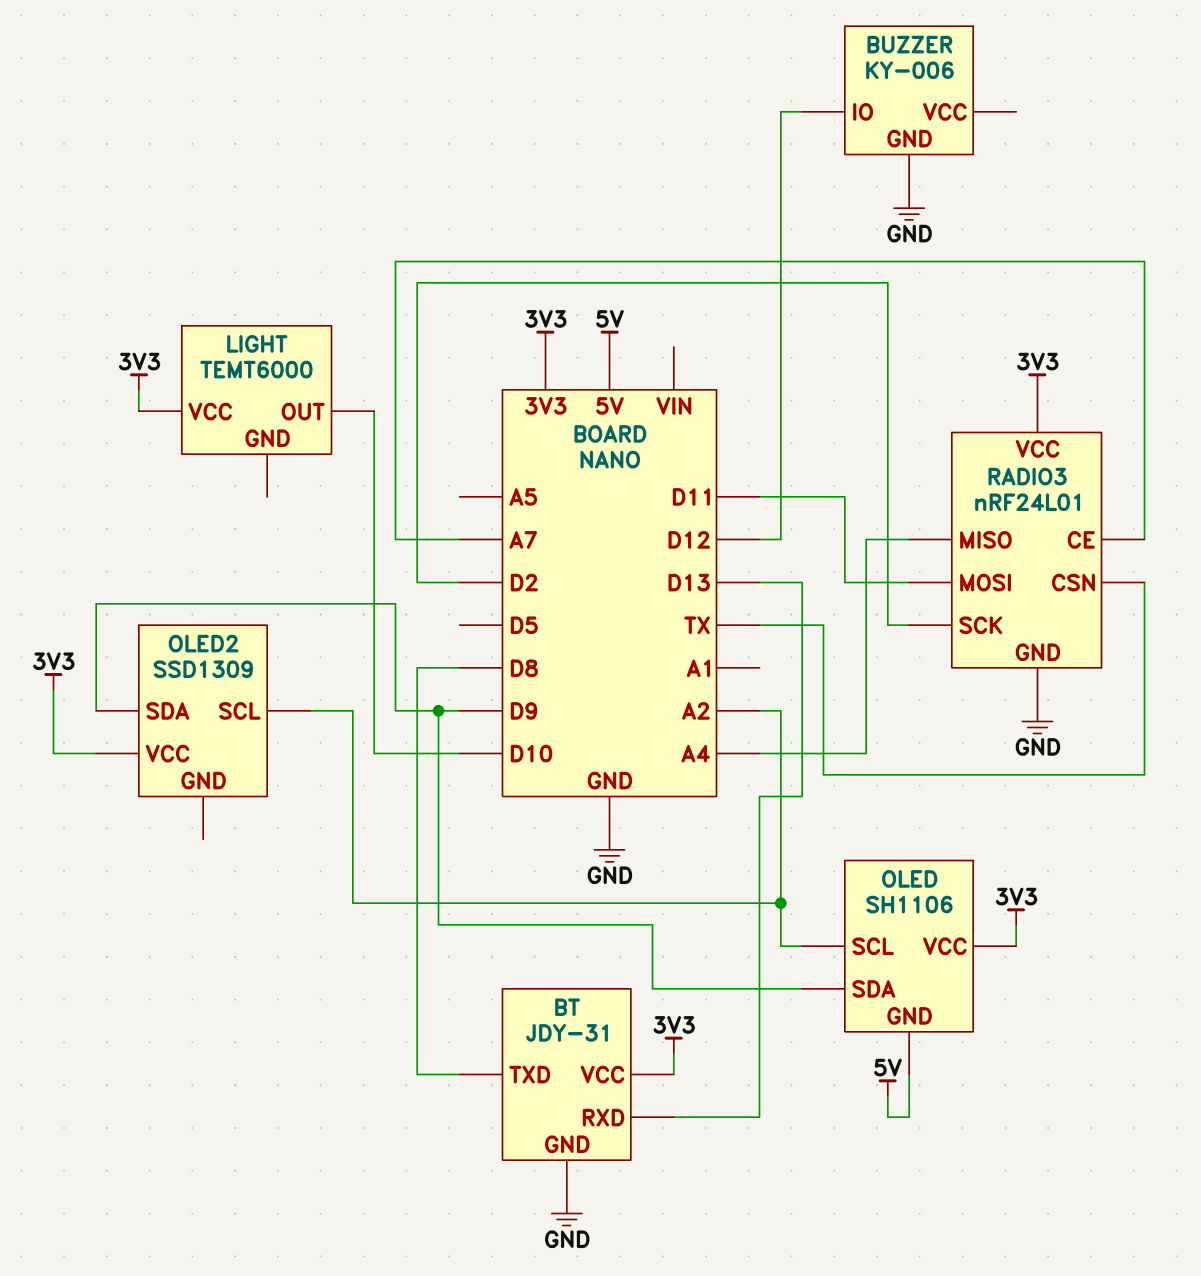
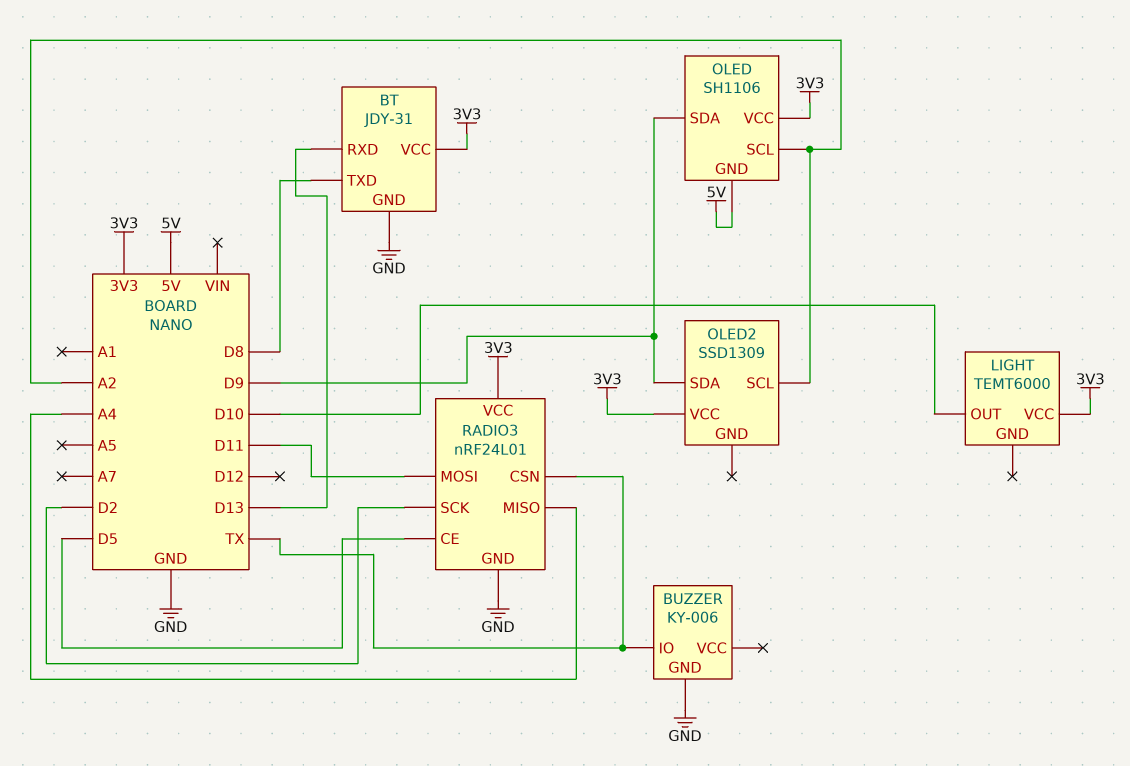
BUZZER pin IO: D12 -> TX
RADIO3 pin CE: A7 -> D5

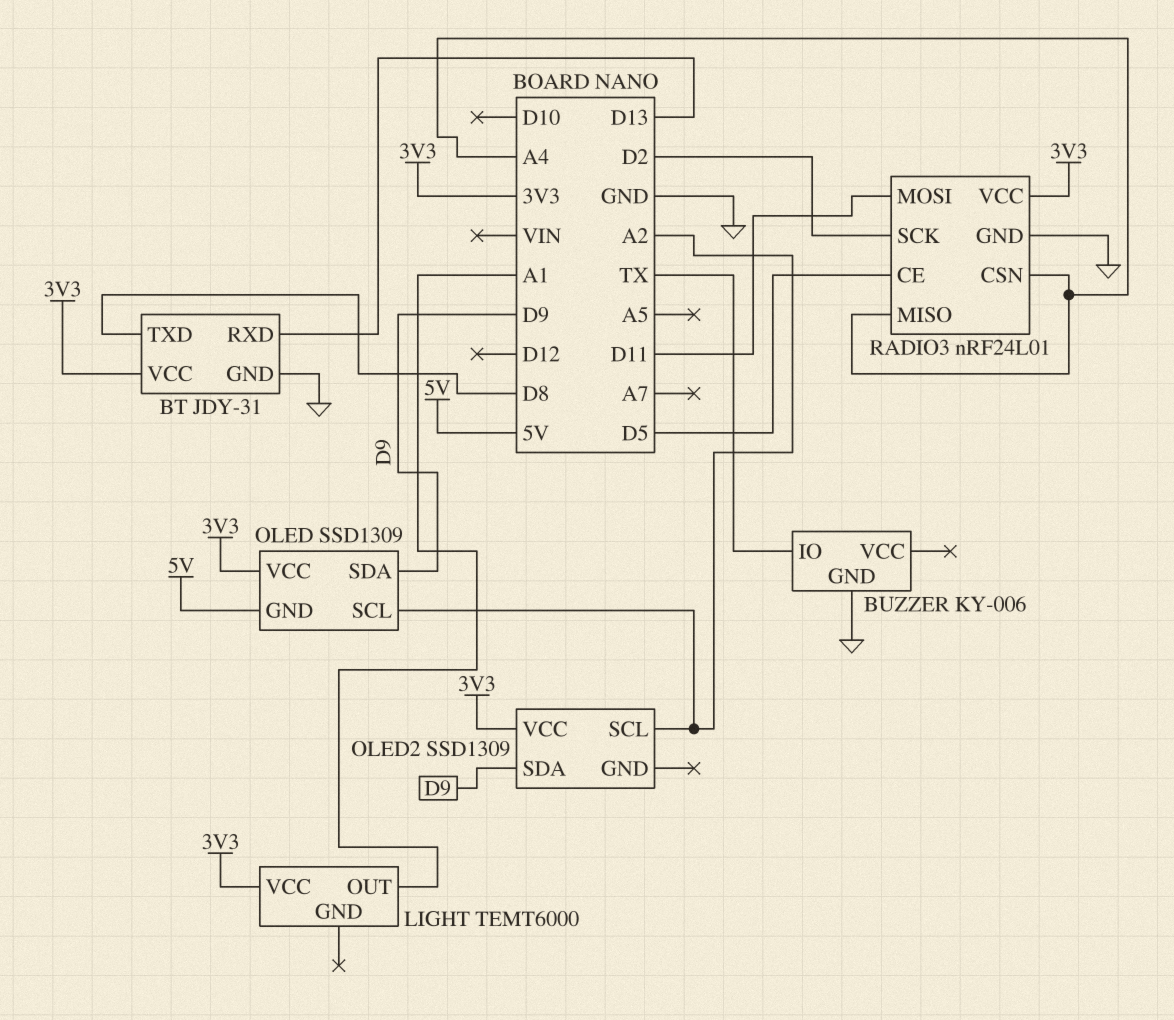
LIGHT pin OUT: D10 -> A1
OLED: SH1106 -> SSD1309
RADIO3 pin CSN: TX -> A4

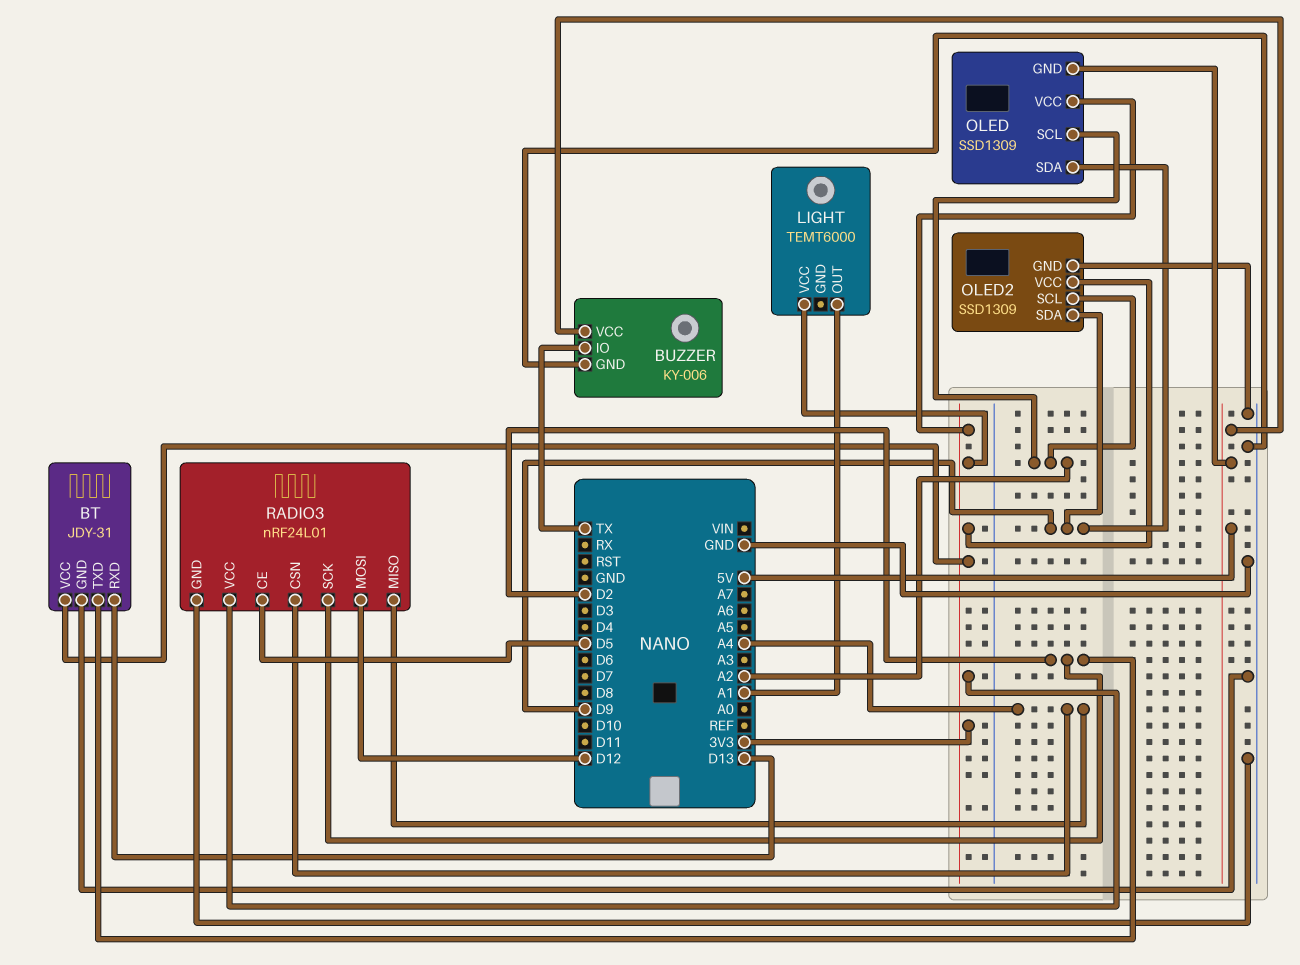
BT pin TXD: D8 -> D2
BUZZER pin VCC: none -> 5V
OLED2 pin GND: none -> GND
RADIO3 pin MOSI: D11 -> D12

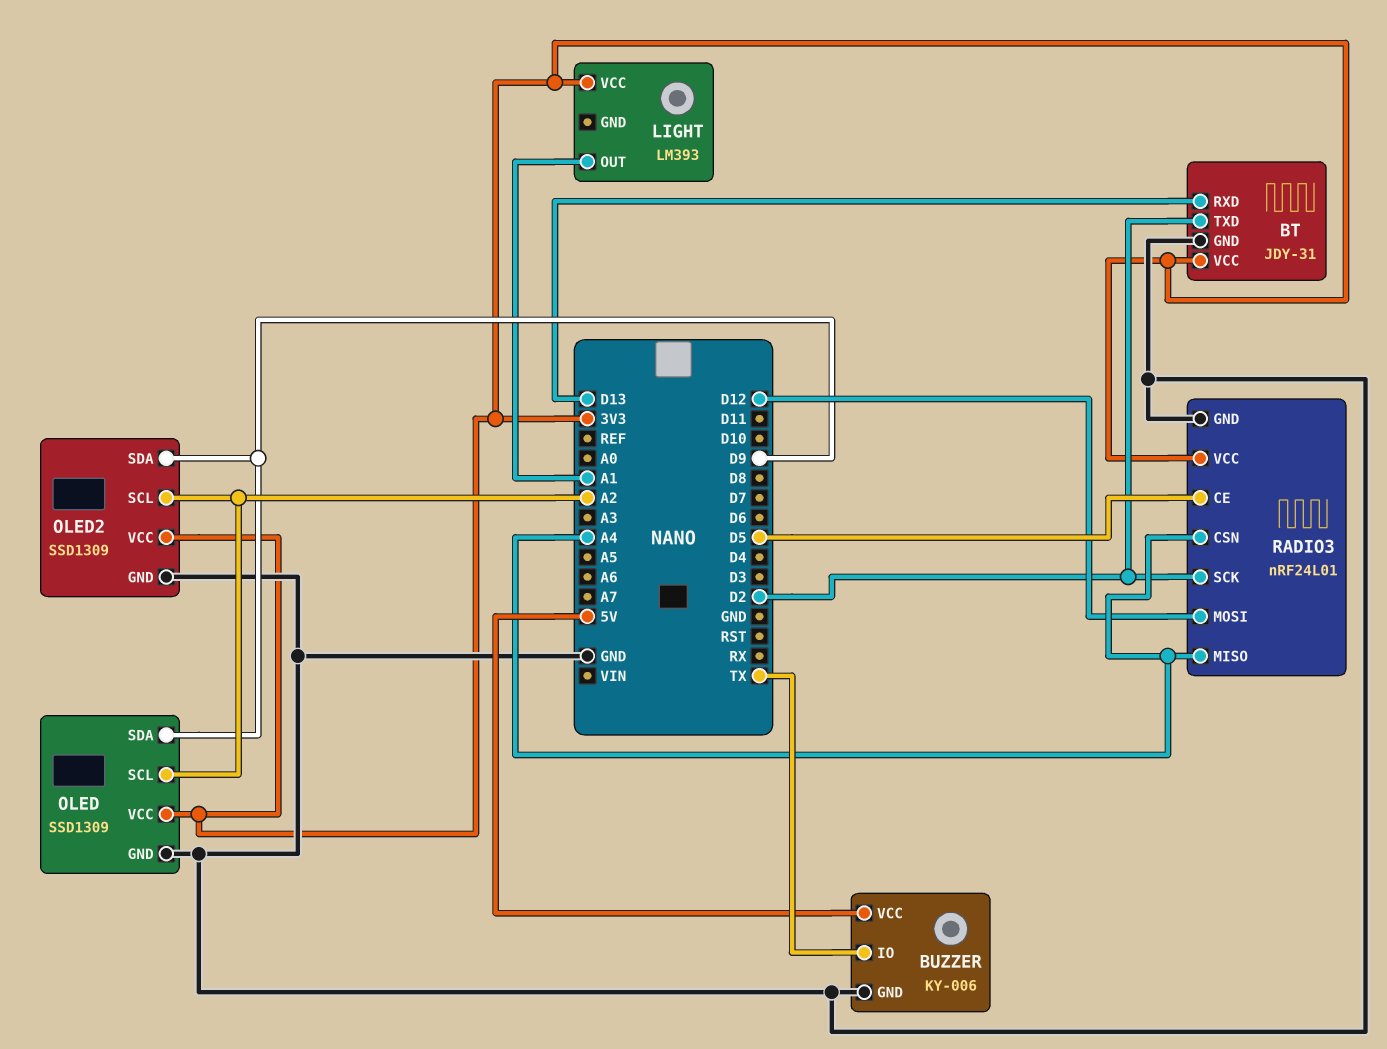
LIGHT: TEMT6000 -> LM393
OLED pin GND: 5V -> GND

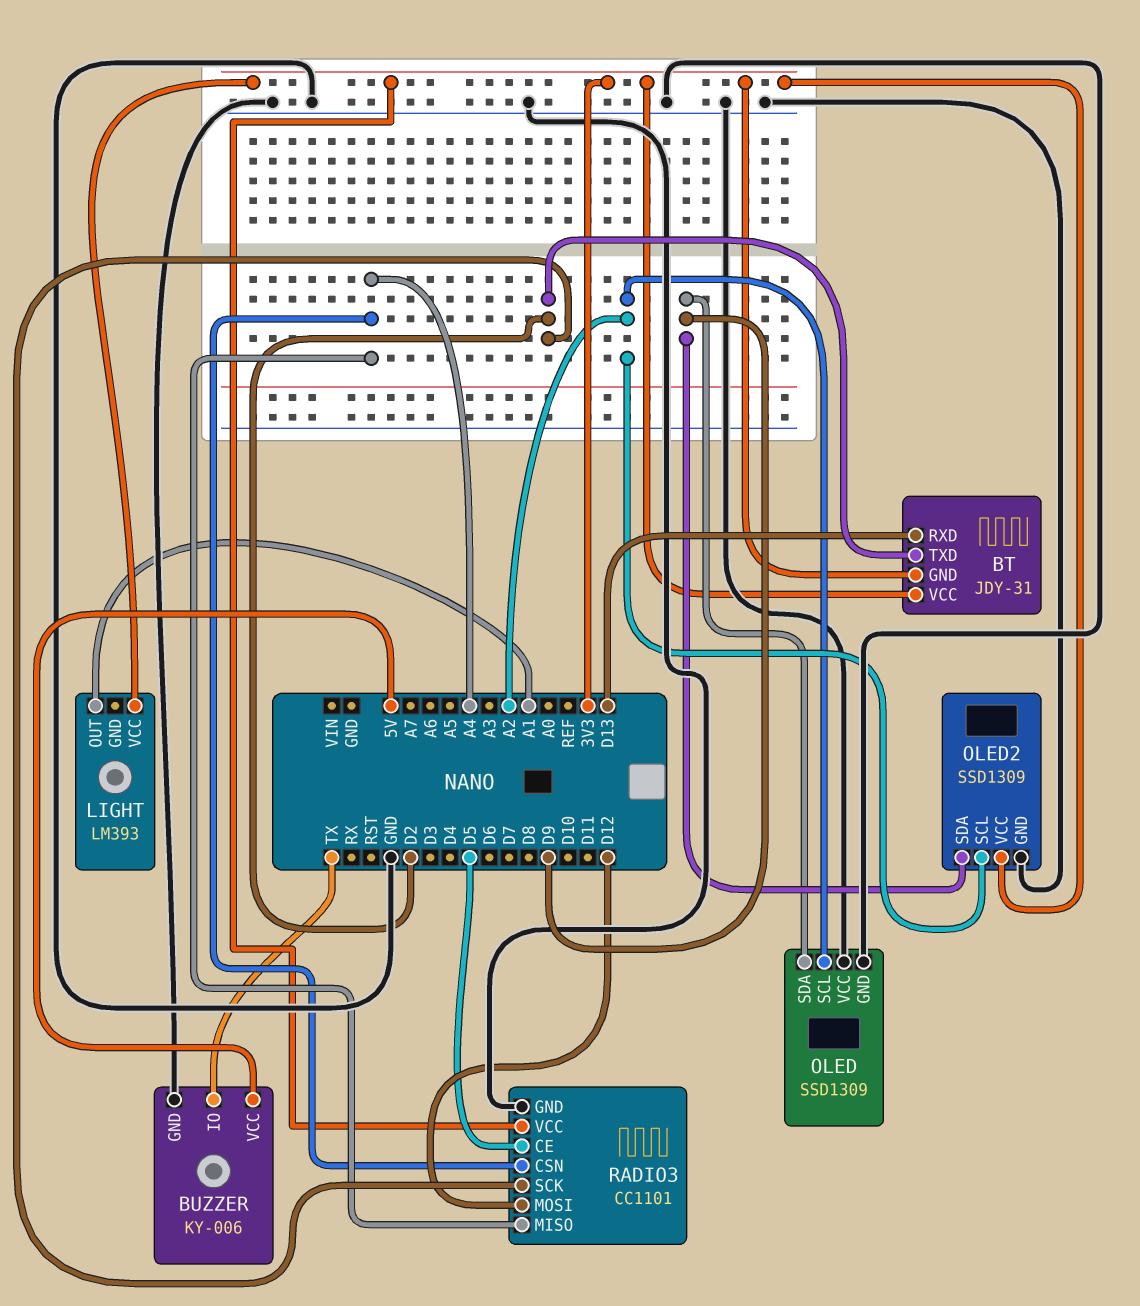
BT pin GND: GND -> 3V3
OLED pin VCC: 3V3 -> GND
RADIO3: nRF24L01 -> CC1101

